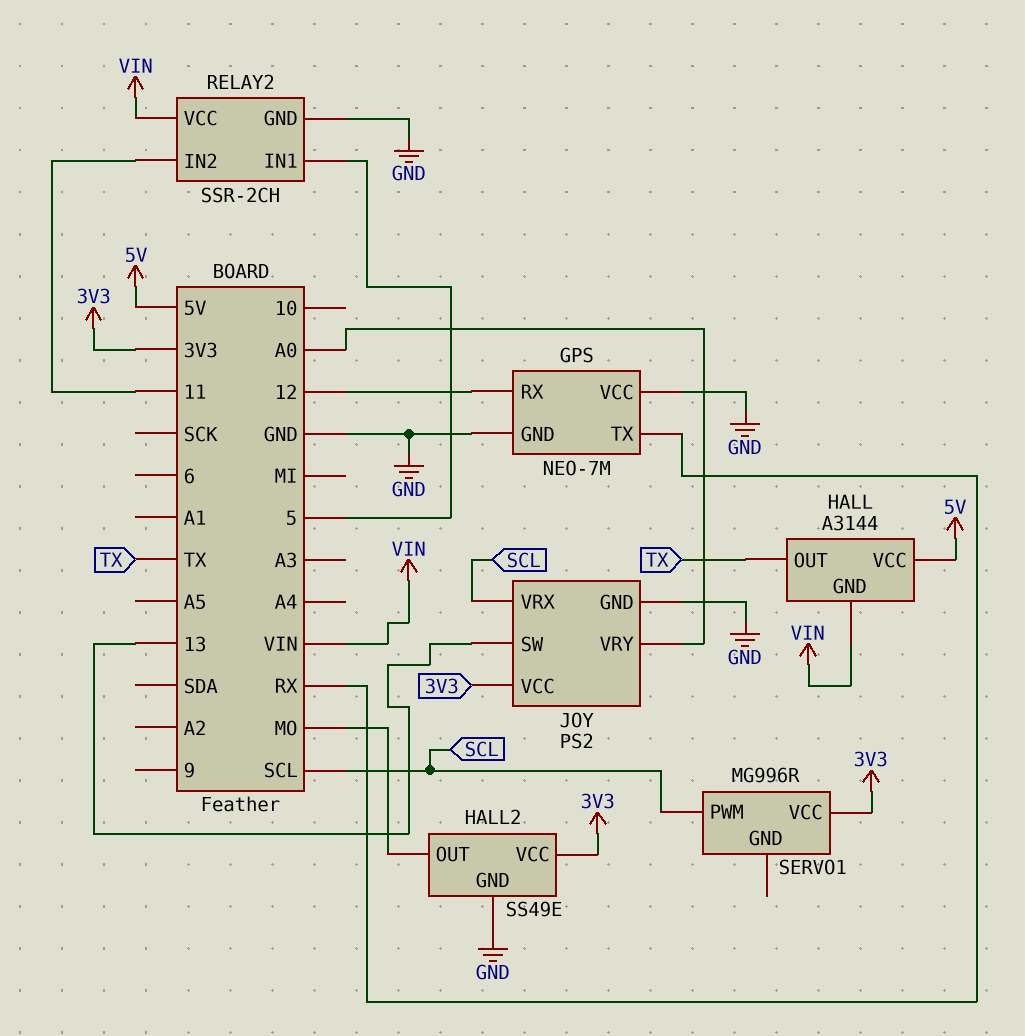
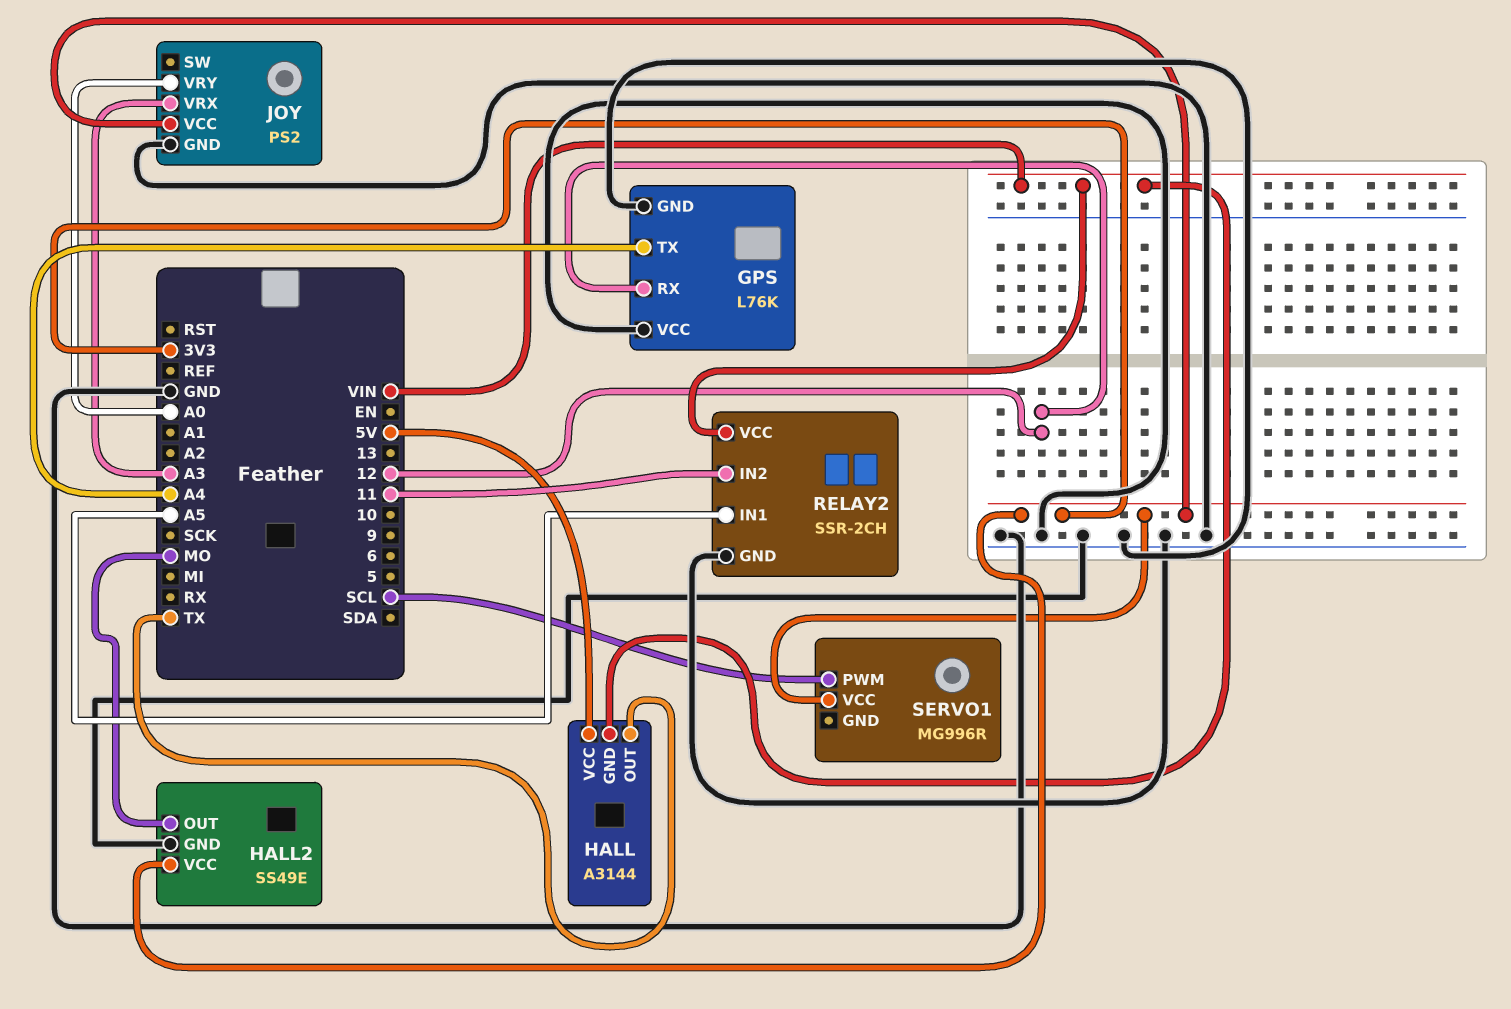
GPS: NEO-7M -> L76K
GPS pin TX: RX -> A4
JOY pin SW: 13 -> none
JOY pin VRX: SCL -> A3
RELAY2 pin IN1: 5 -> A5

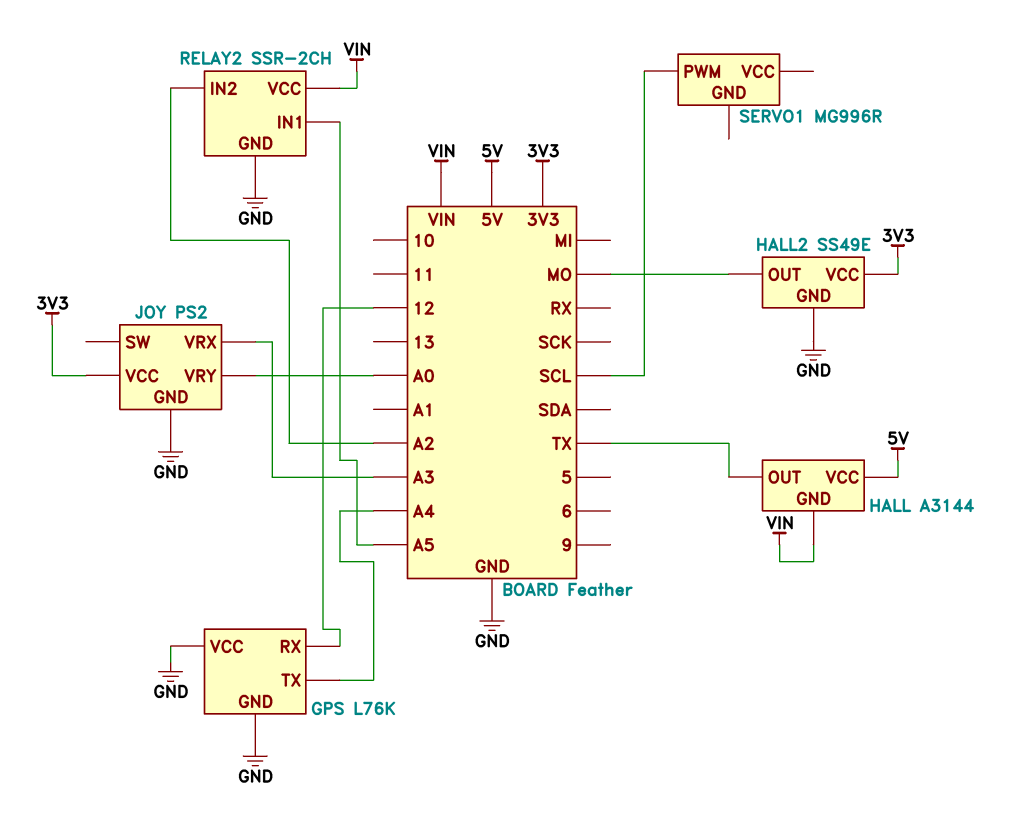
RELAY2 pin IN2: 11 -> A2
SERVO1 pin VCC: 3V3 -> none

